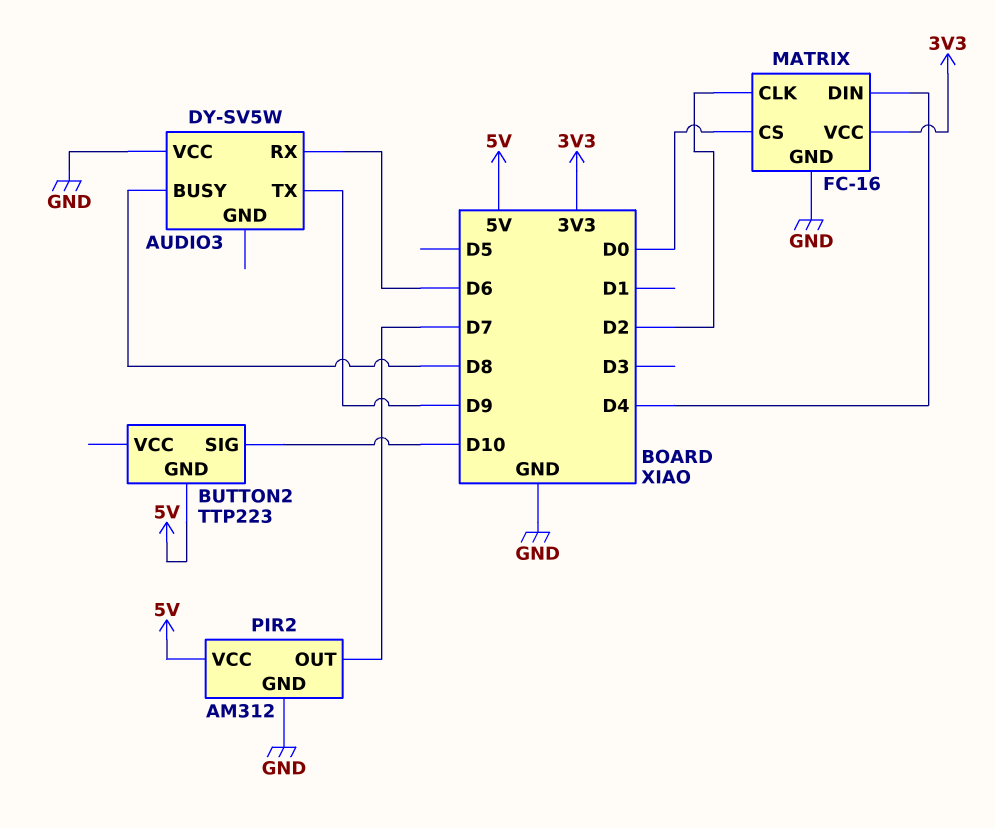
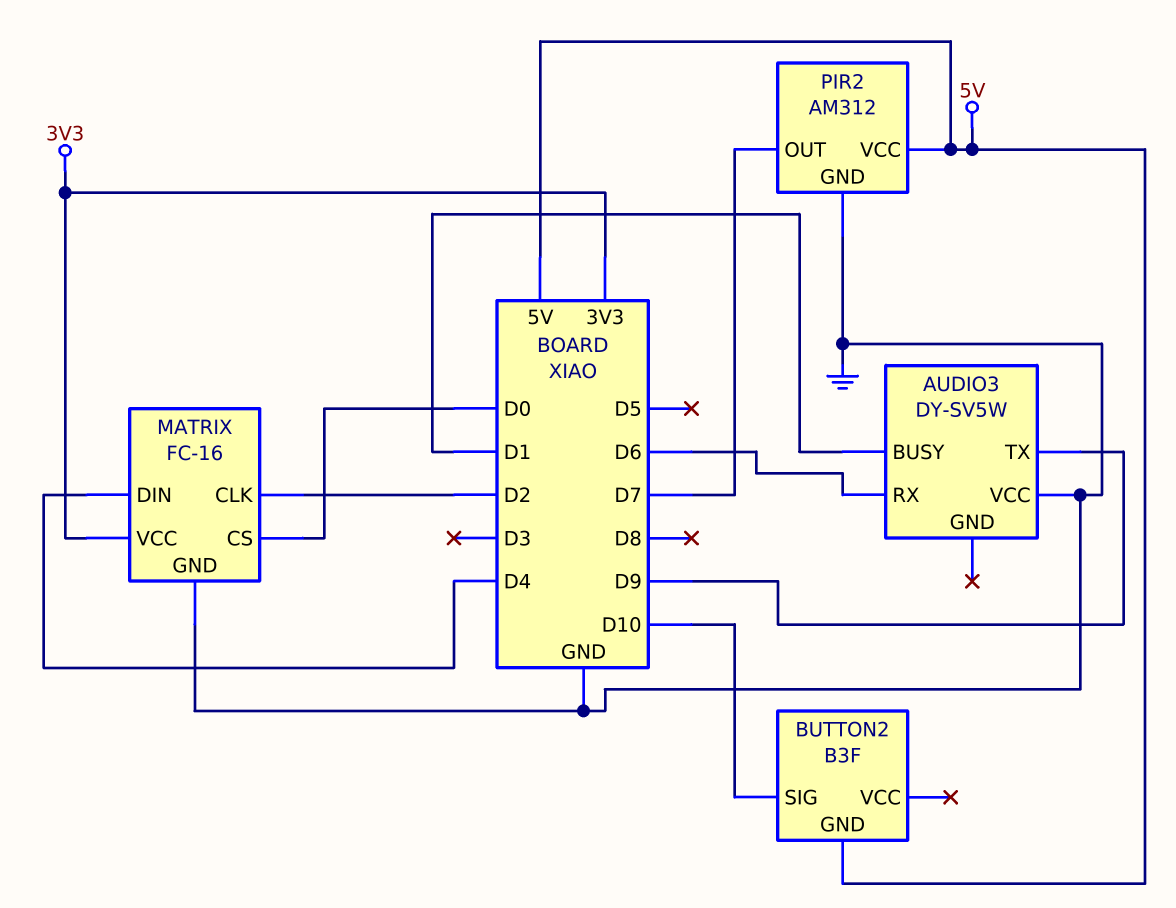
AUDIO3 pin BUSY: D8 -> D1
BUTTON2: TTP223 -> B3F

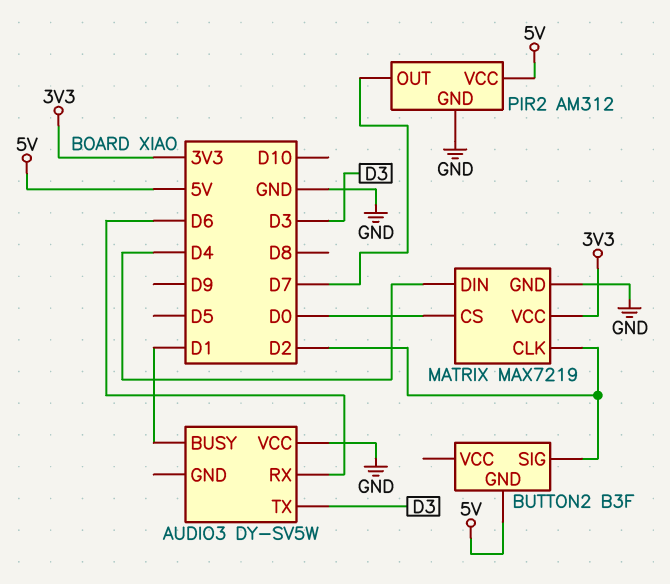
AUDIO3 pin TX: D9 -> D3
BUTTON2 pin SIG: D10 -> D2
MATRIX: FC-16 -> MAX7219

